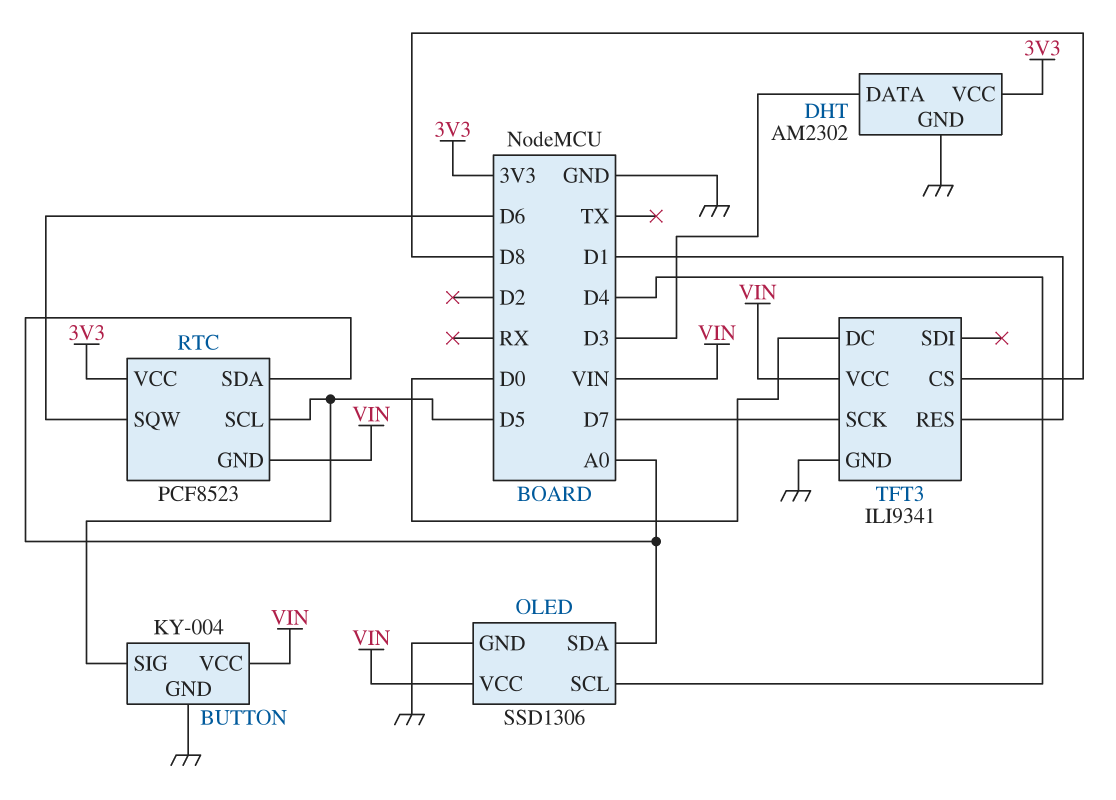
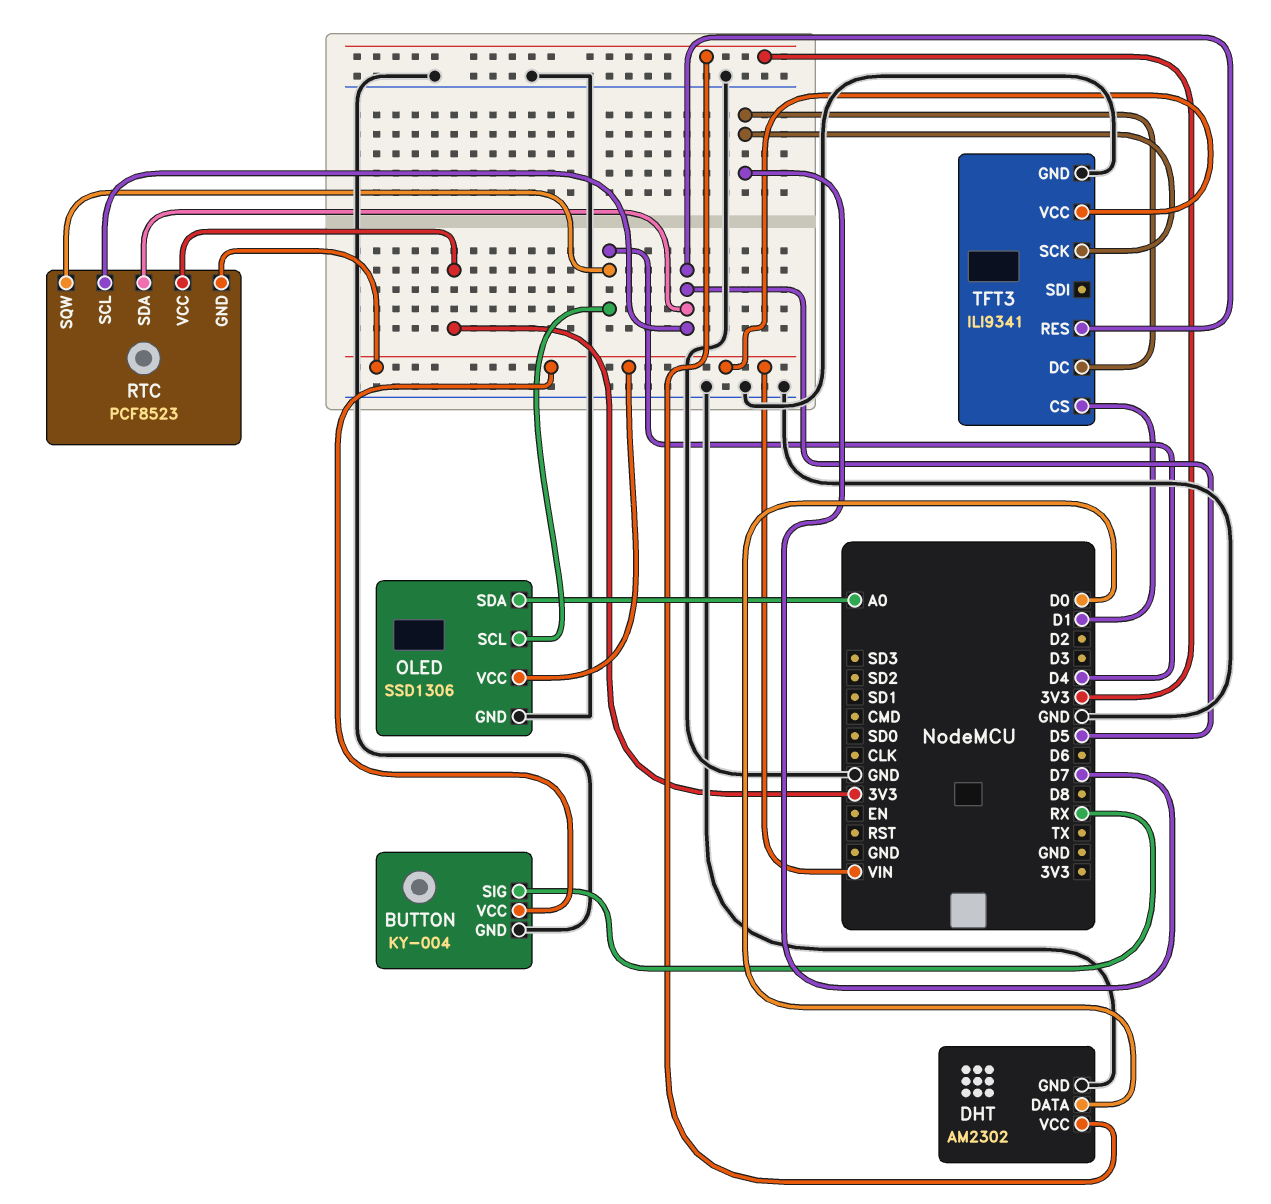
BUTTON pin SIG: D5 -> RX
DHT pin DATA: D3 -> D0
RTC pin SDA: A0 -> D5
RTC pin SQW: D6 -> D4
TFT3 pin CS: D8 -> D1
TFT3 pin DC: D0 -> D7
TFT3 pin RES: D1 -> D5

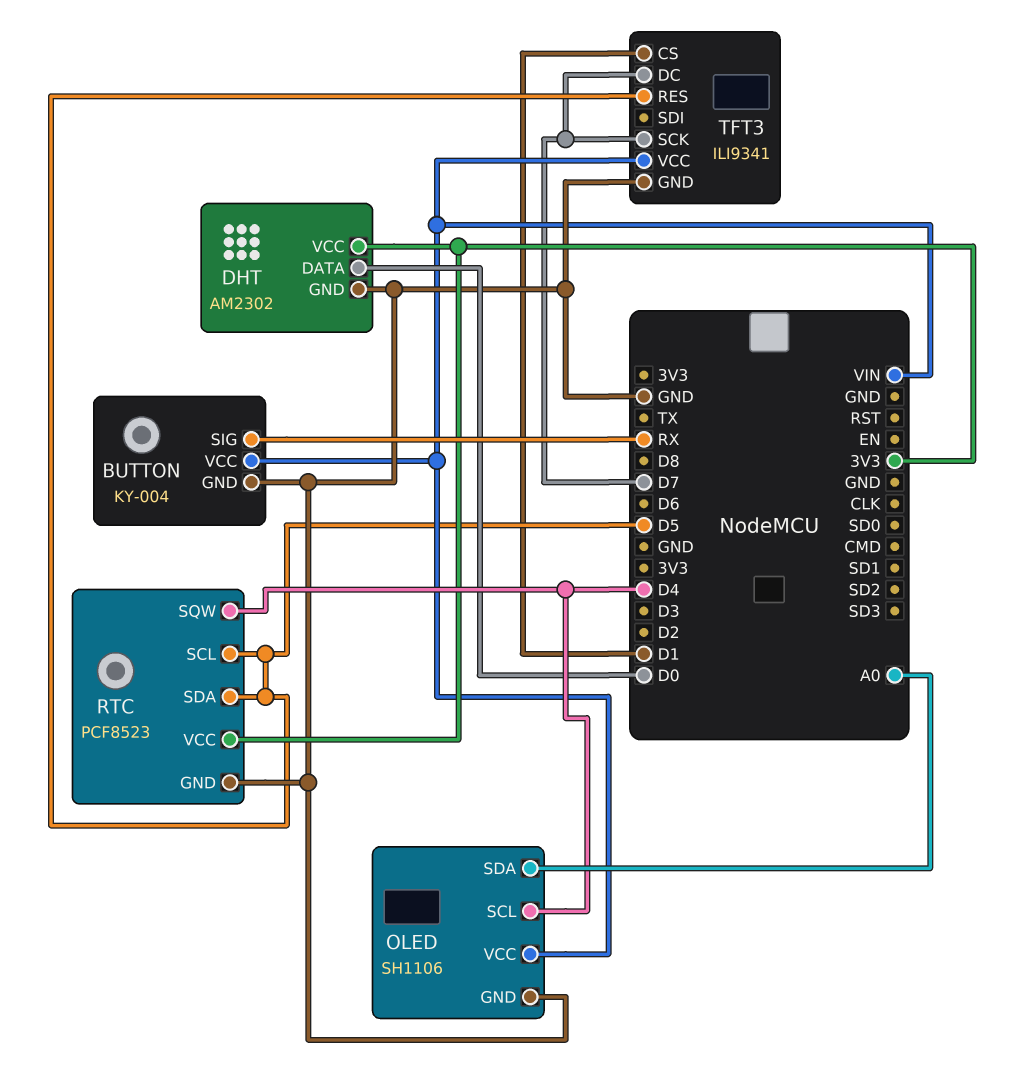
OLED: SSD1306 -> SH1106
RTC pin GND: VIN -> GND

